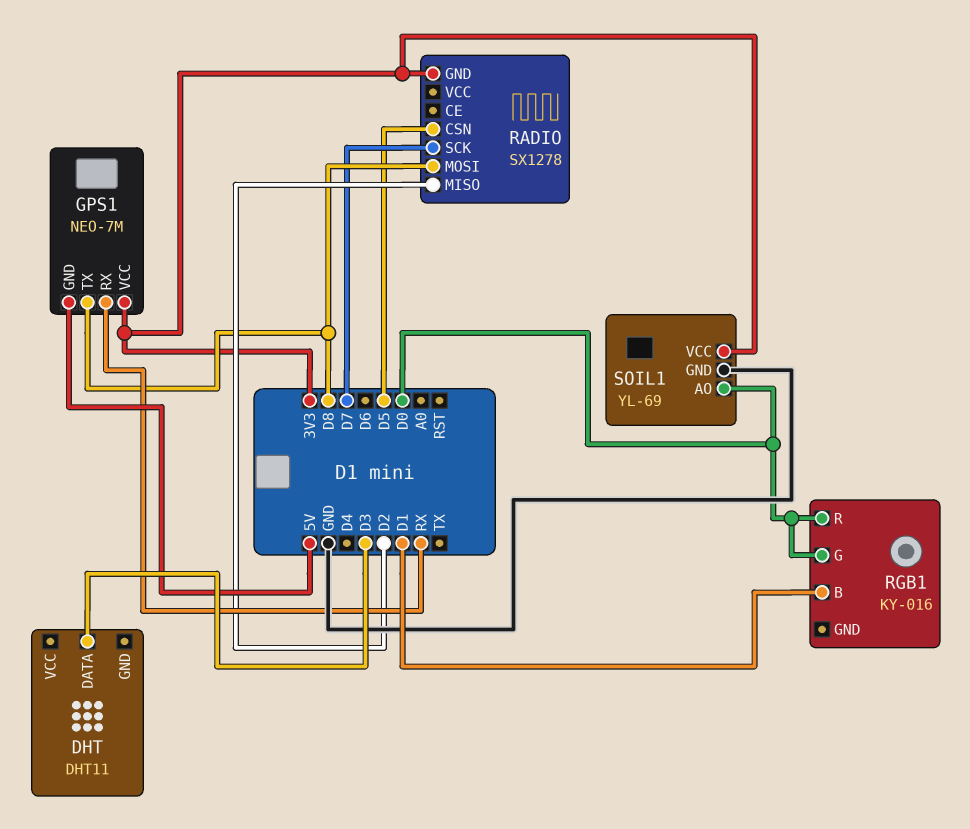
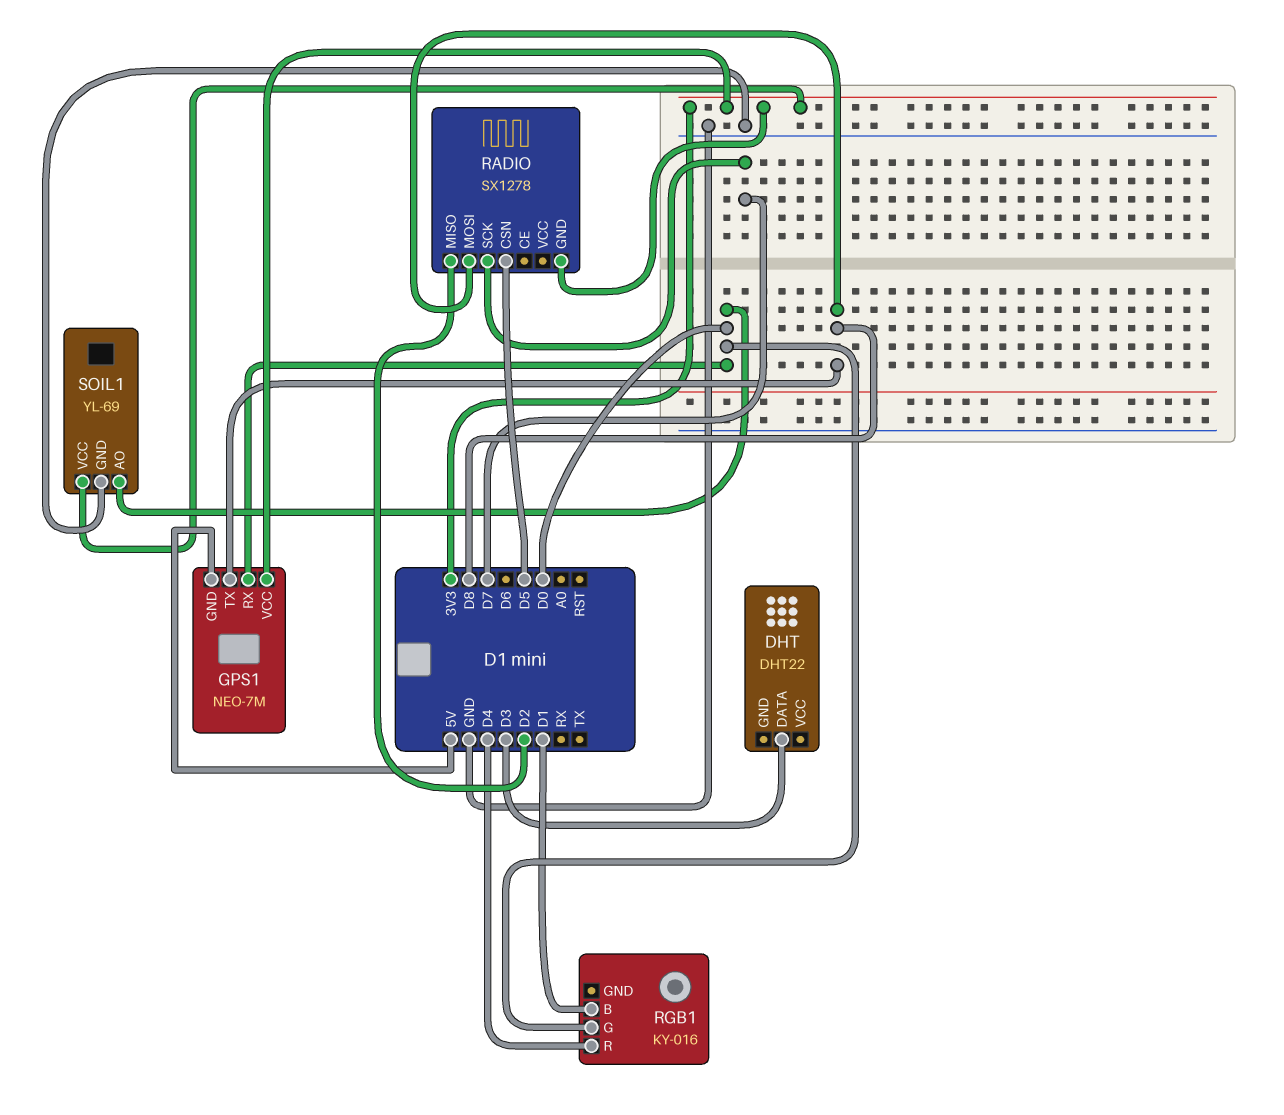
DHT: DHT11 -> DHT22
GPS1 pin RX: RX -> D0
RGB1 pin R: D0 -> D4

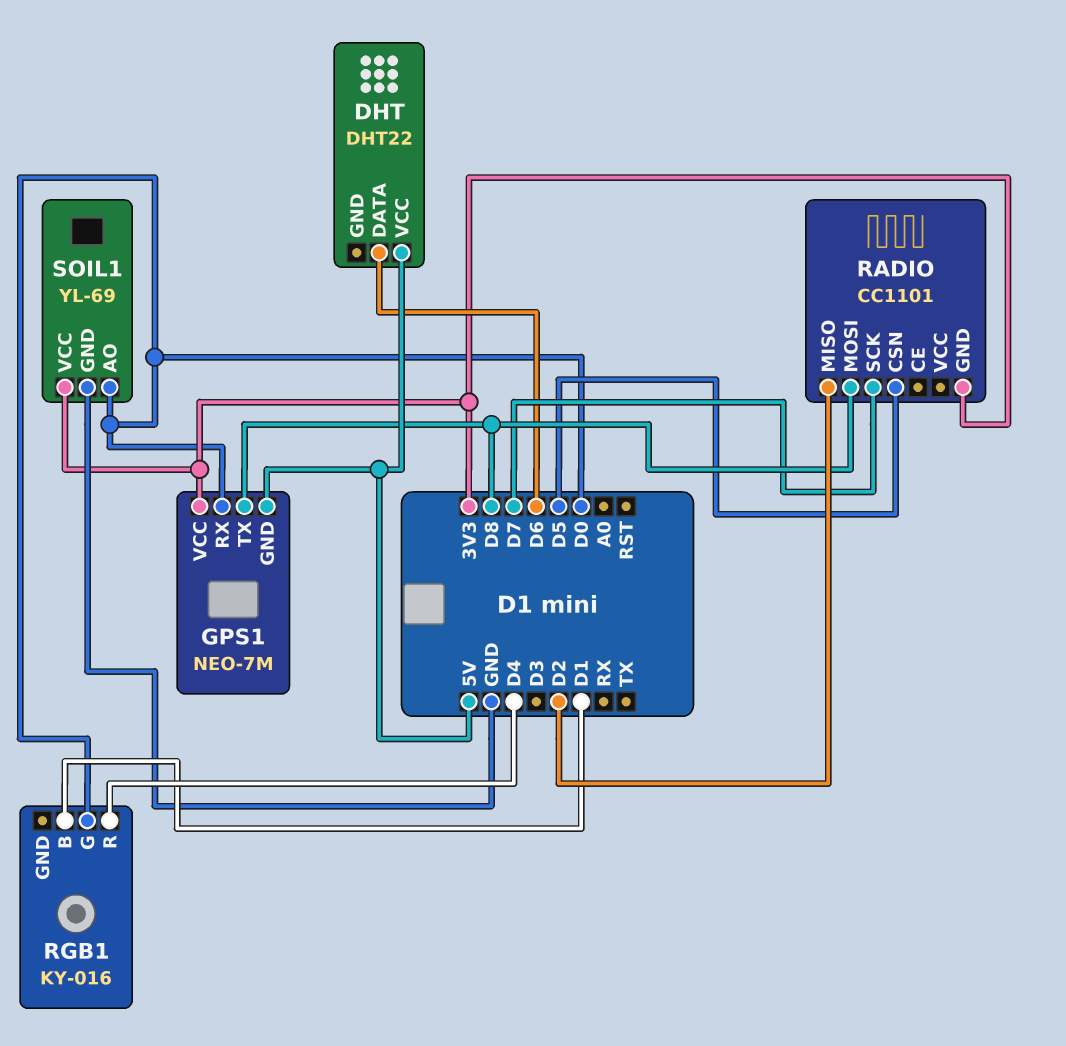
DHT pin DATA: D3 -> D6
DHT pin VCC: none -> 5V
RADIO: SX1278 -> CC1101

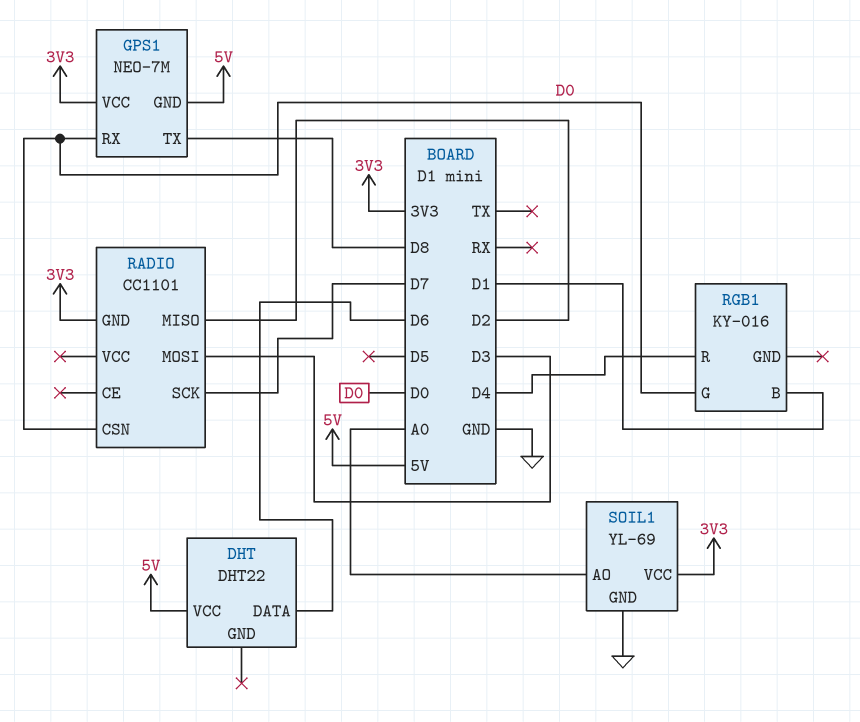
RADIO pin CSN: D5 -> D0
RADIO pin MOSI: D8 -> D3
SOIL1 pin AO: D0 -> A0

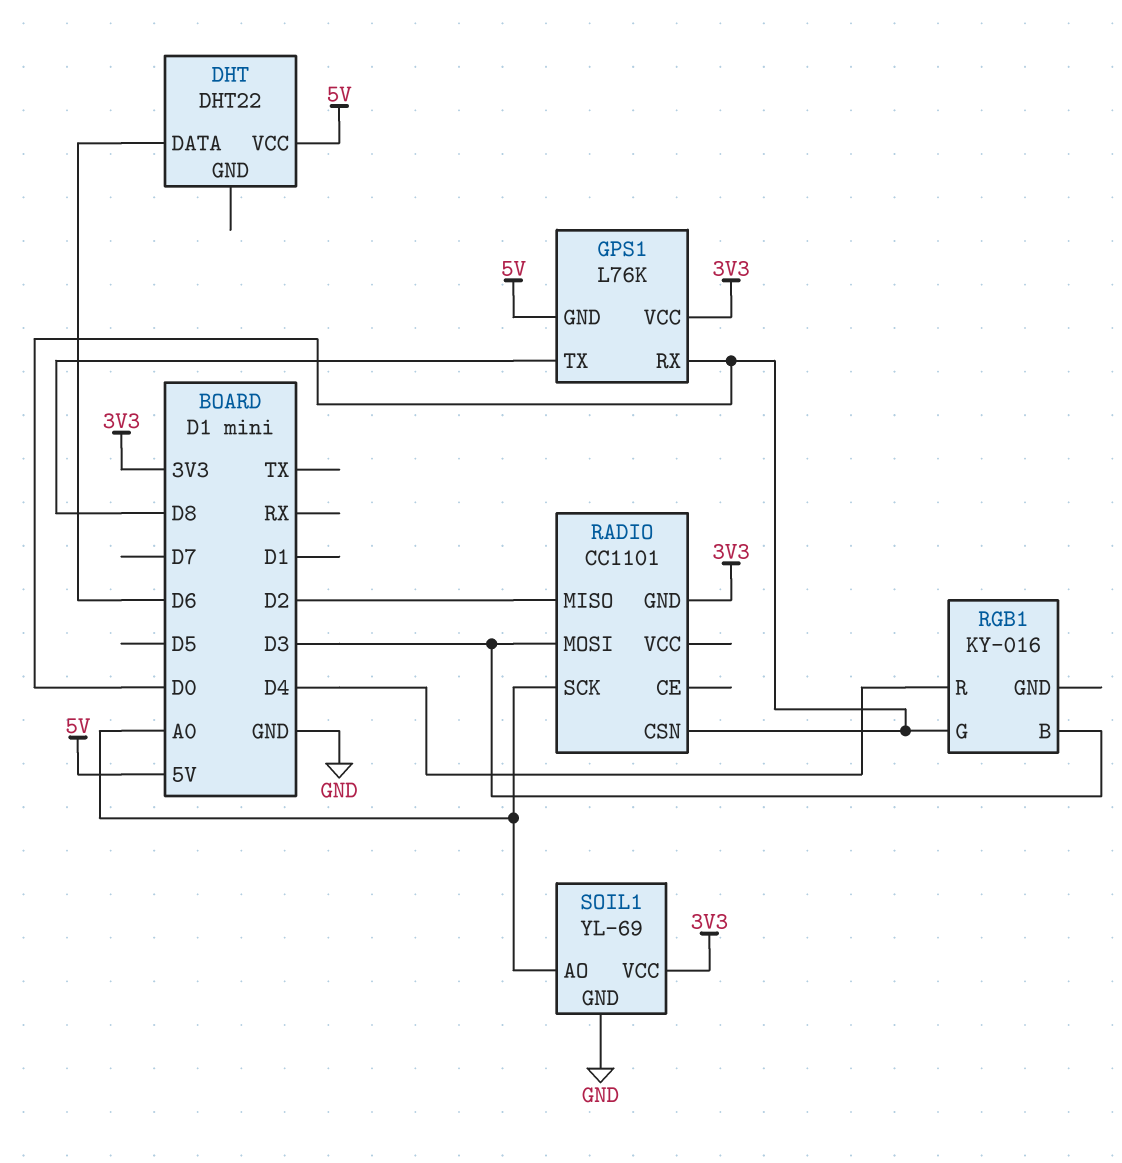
GPS1: NEO-7M -> L76K
RADIO pin SCK: D7 -> A0
RGB1 pin B: D1 -> D3

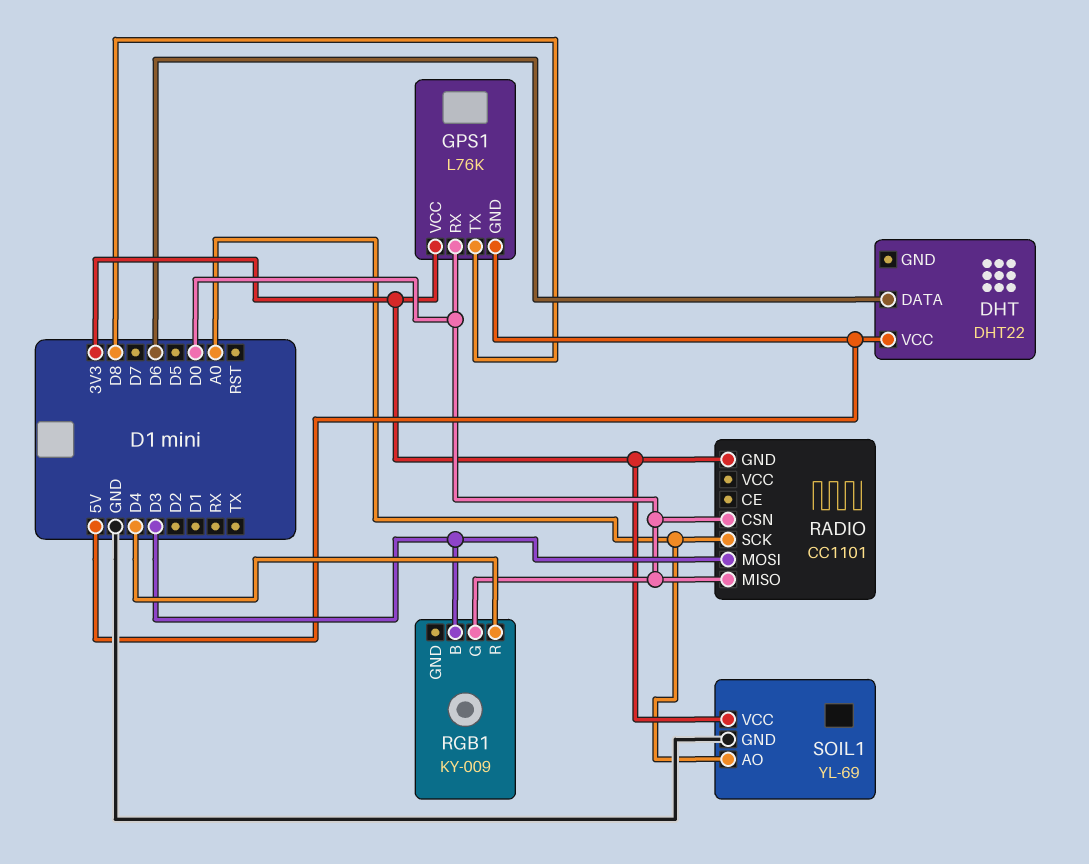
RADIO pin MISO: D2 -> D0
RGB1: KY-016 -> KY-009

